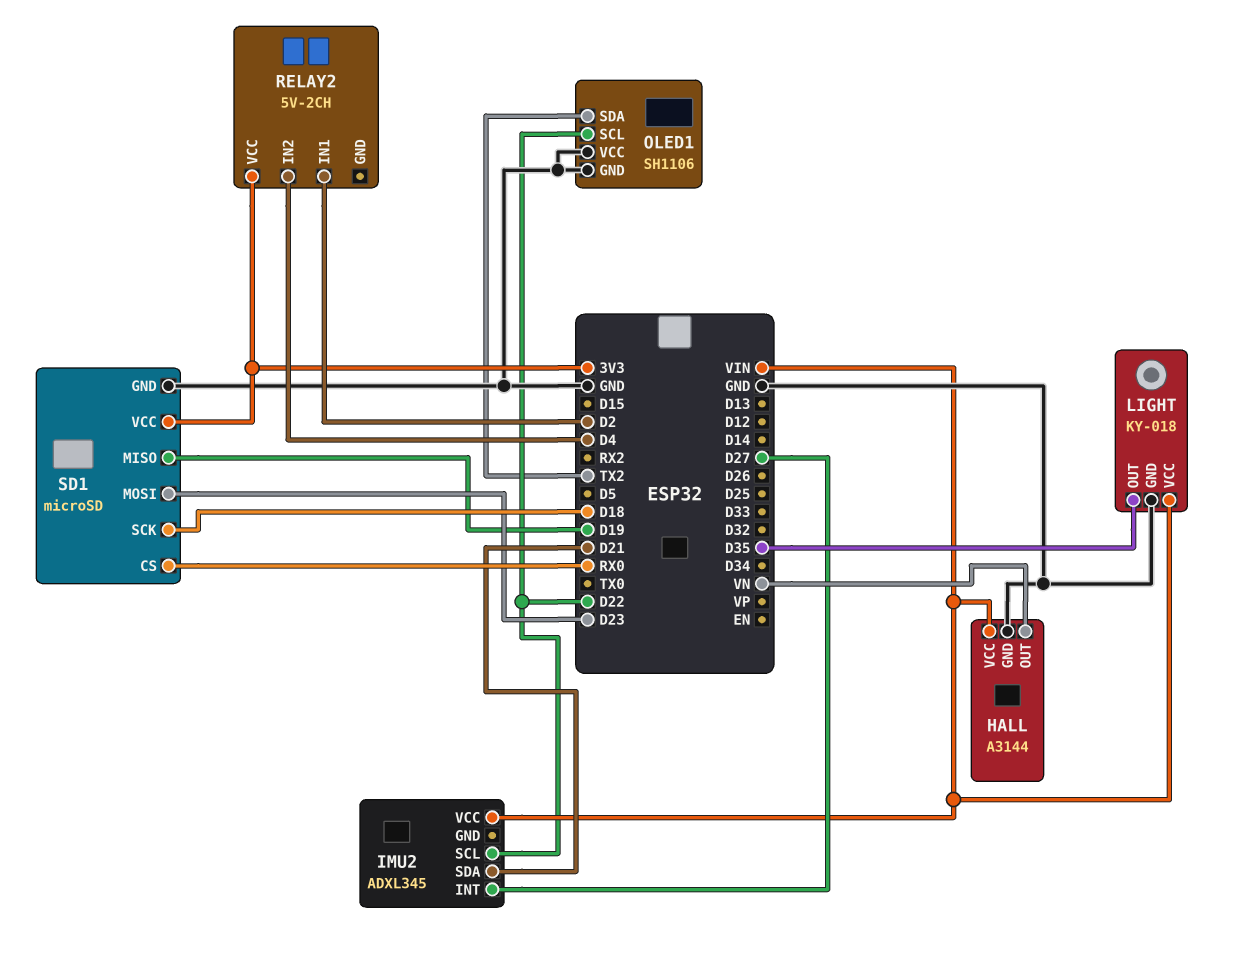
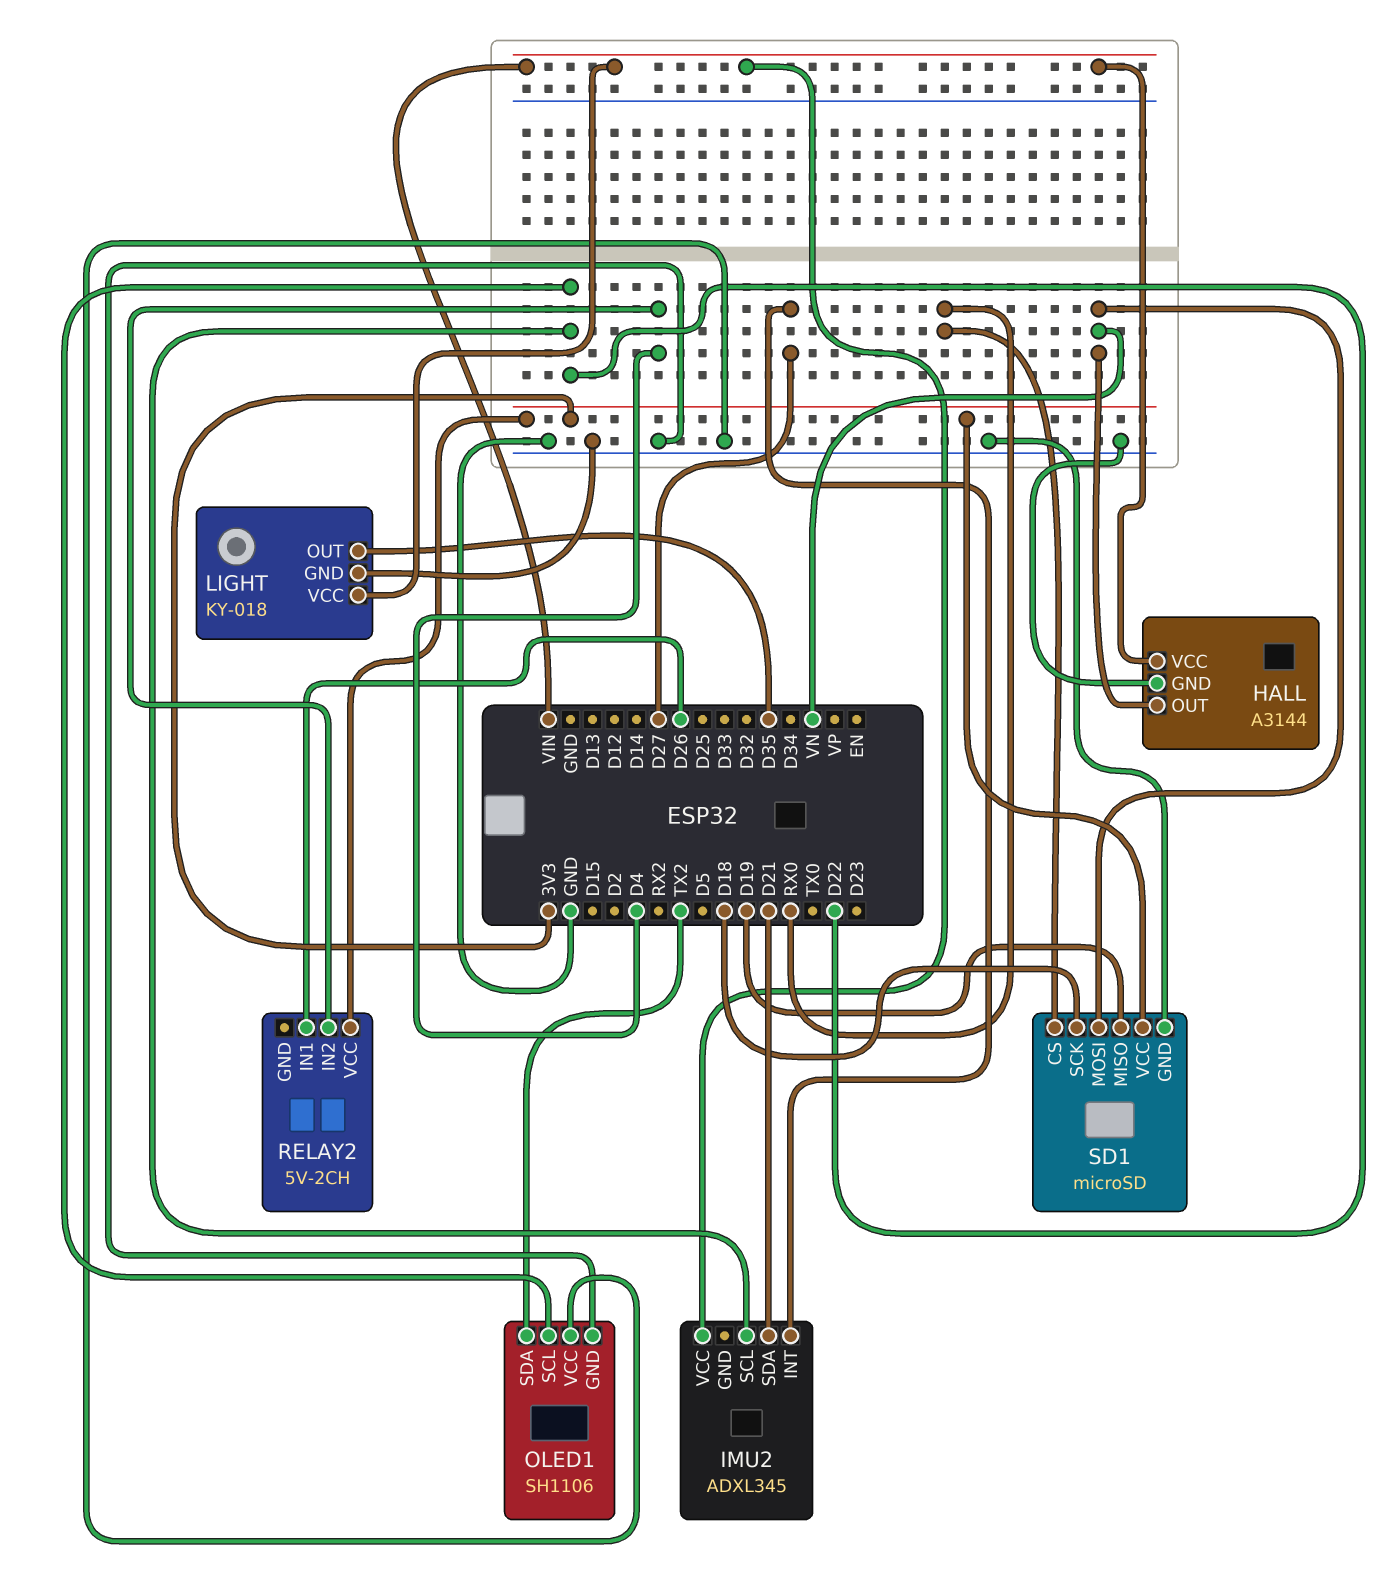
RELAY2 pin IN1: D2 -> D26
SD1 pin MOSI: D23 -> VN

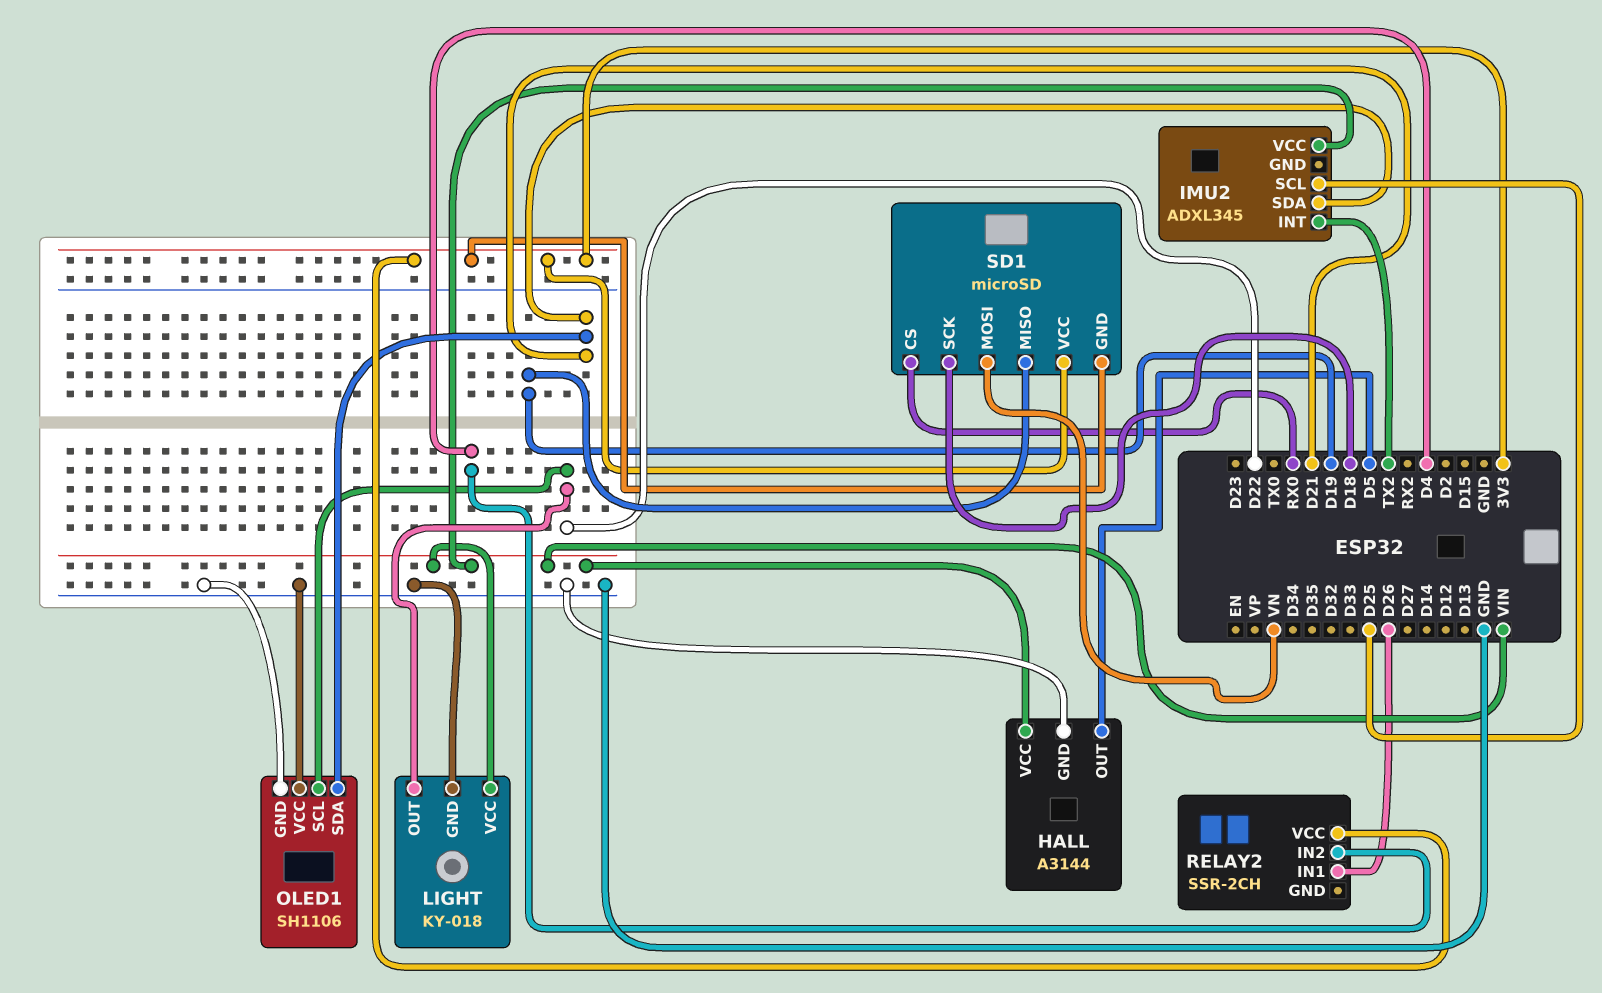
HALL pin OUT: VN -> D5
IMU2 pin INT: D27 -> TX2
IMU2 pin SCL: D22 -> D25
LIGHT pin OUT: D35 -> D22
OLED1 pin SDA: TX2 -> D21
RELAY2: 5V-2CH -> SSR-2CH
SD1 pin GND: GND -> 3V3

